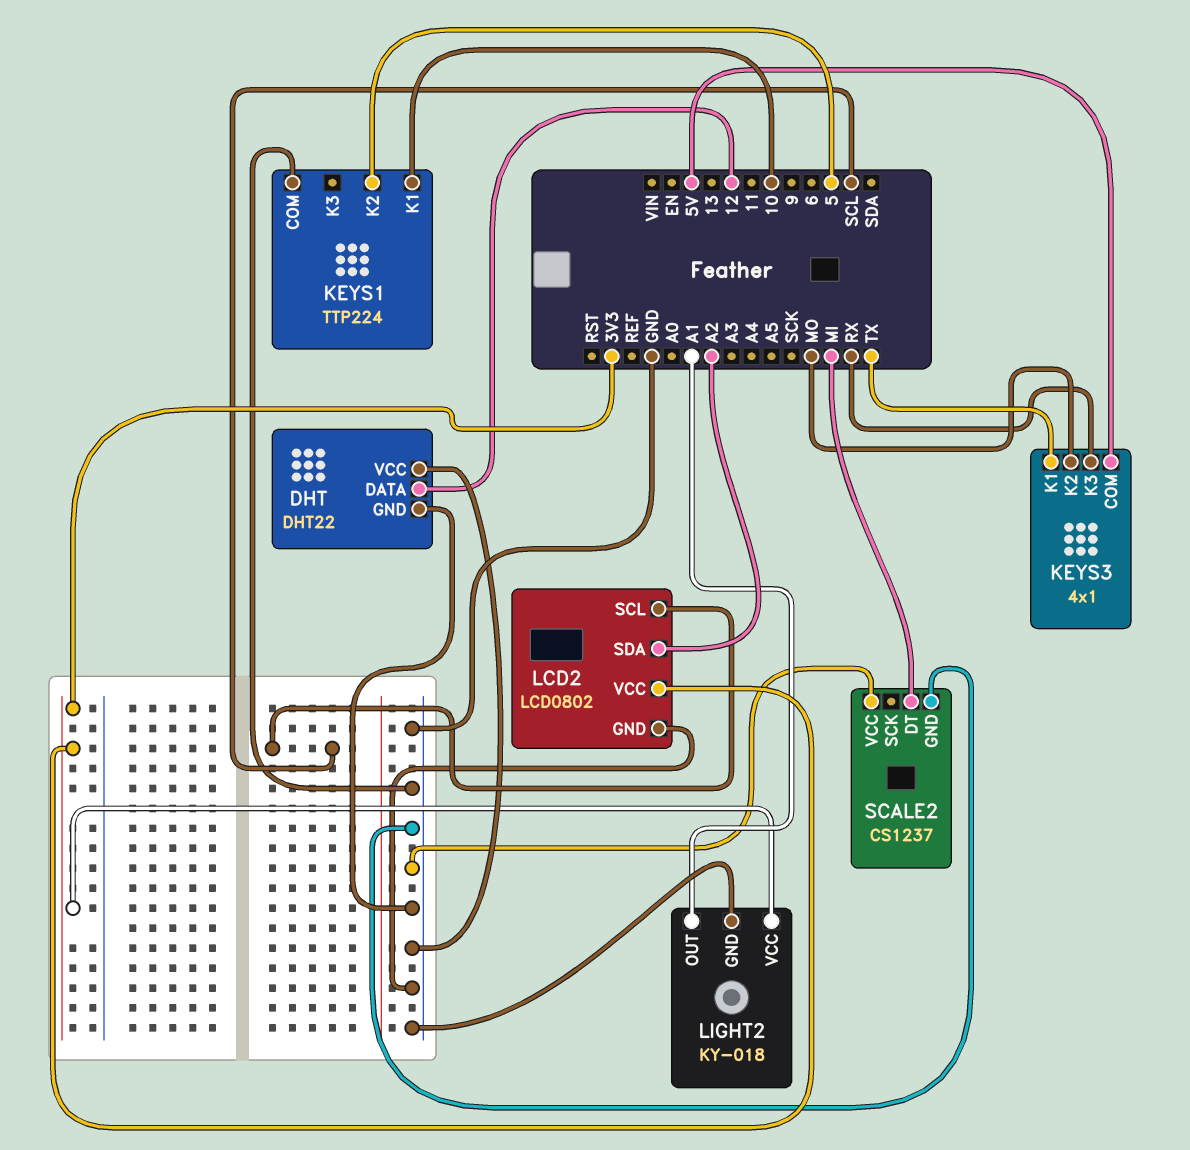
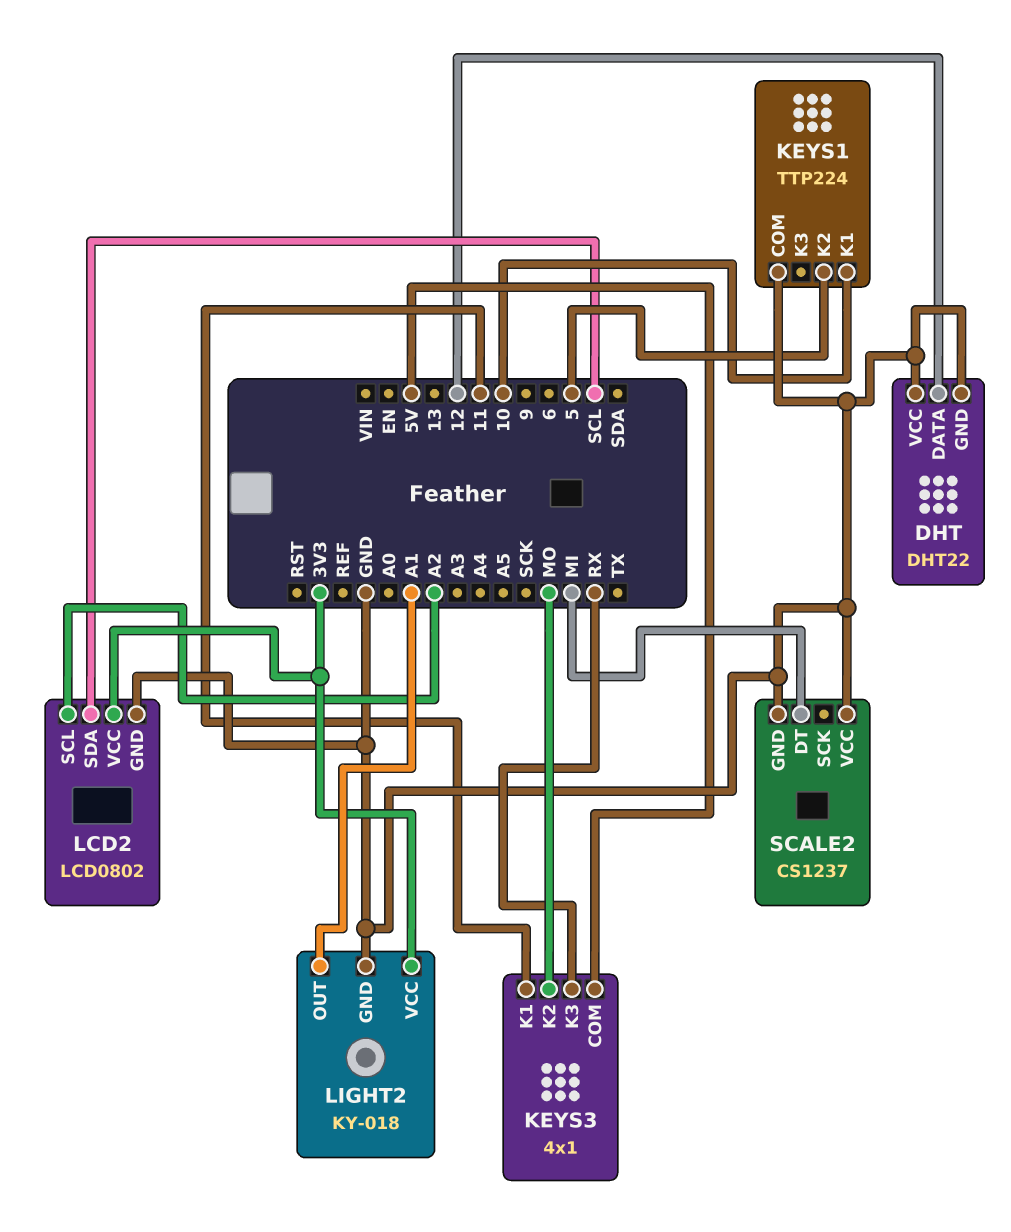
KEYS3 pin K1: TX -> 11
LCD2 pin SCL: SCL -> A2
LCD2 pin SDA: A2 -> SCL

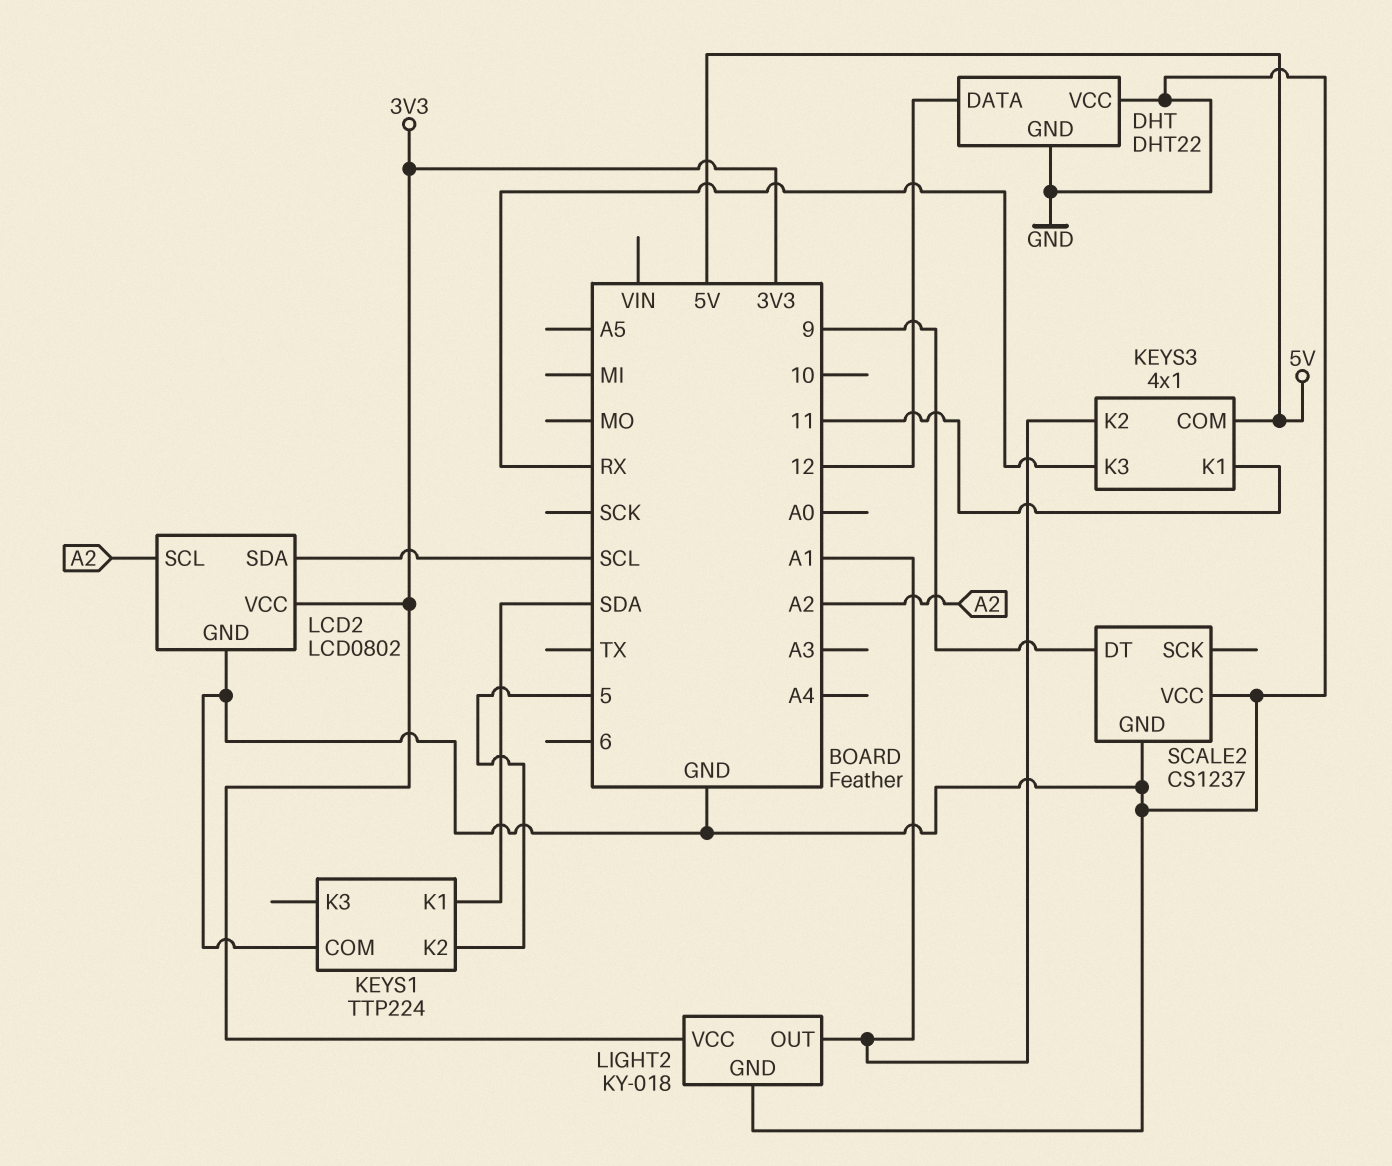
KEYS1 pin K1: 10 -> SDA
KEYS3 pin K2: MO -> A1
SCALE2 pin DT: MI -> 9

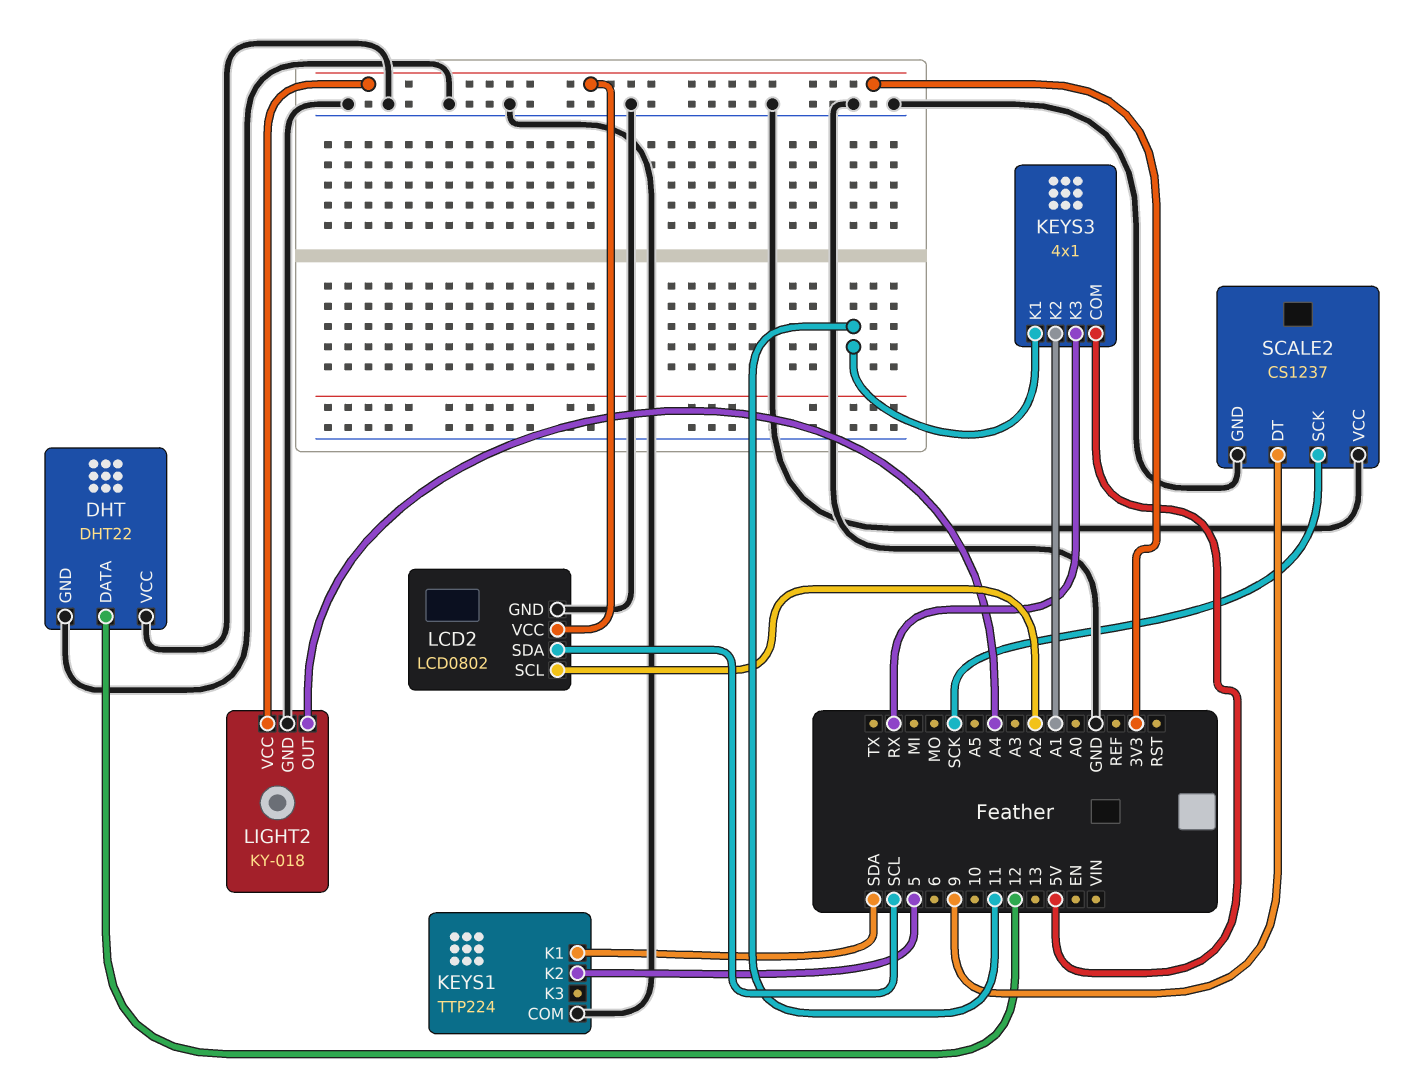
LIGHT2 pin OUT: A1 -> A4
SCALE2 pin SCK: none -> SCK

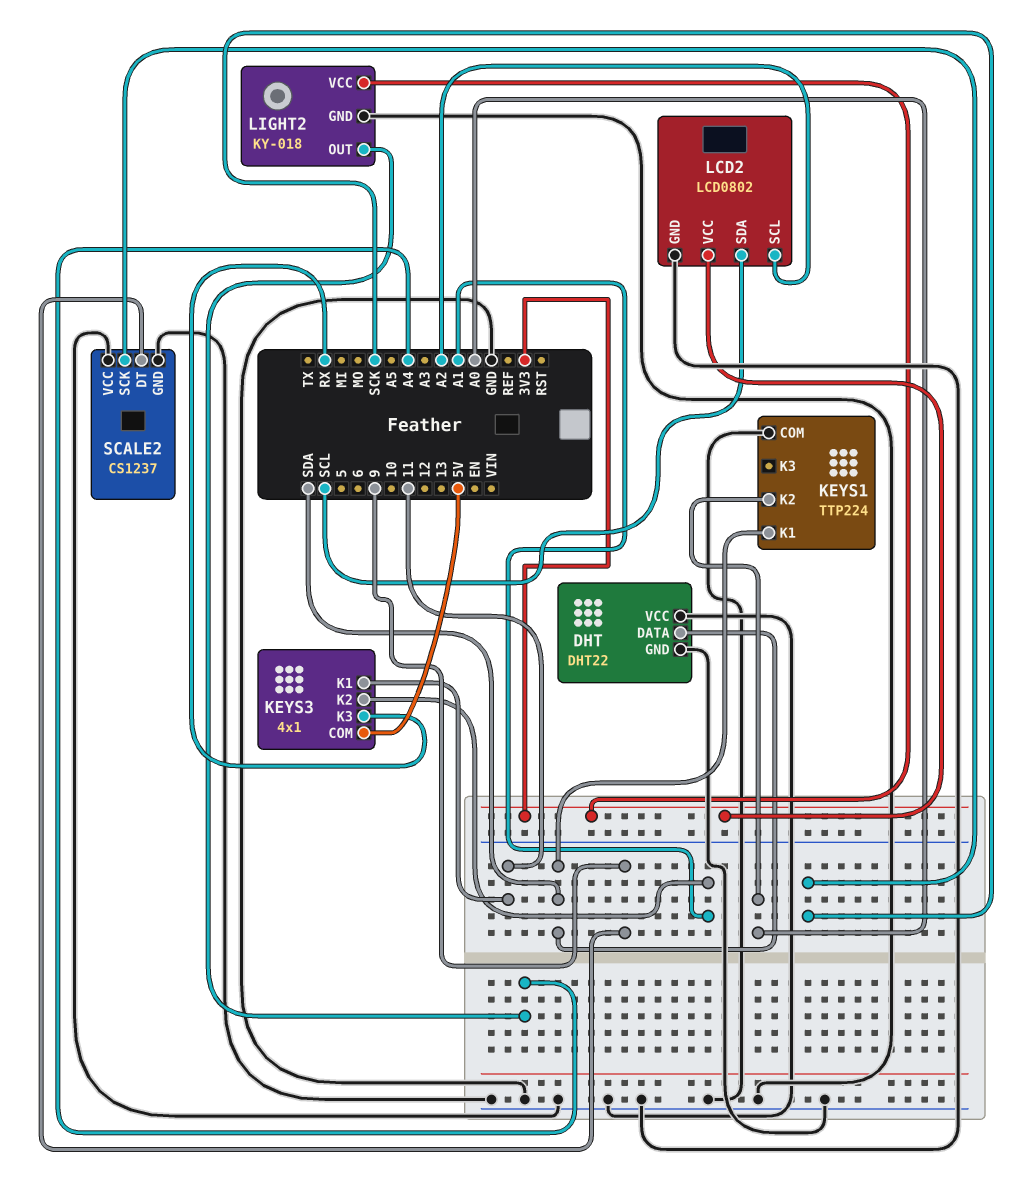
DHT pin DATA: 12 -> SDA
KEYS1 pin K2: 5 -> A0

